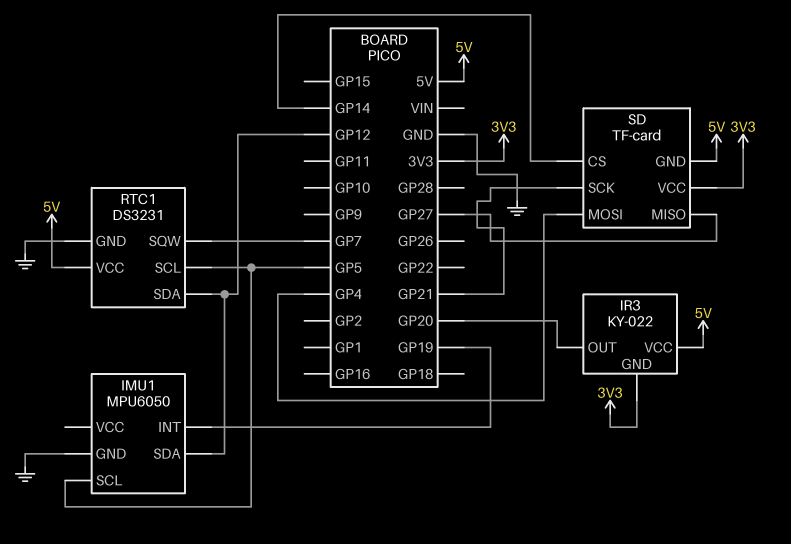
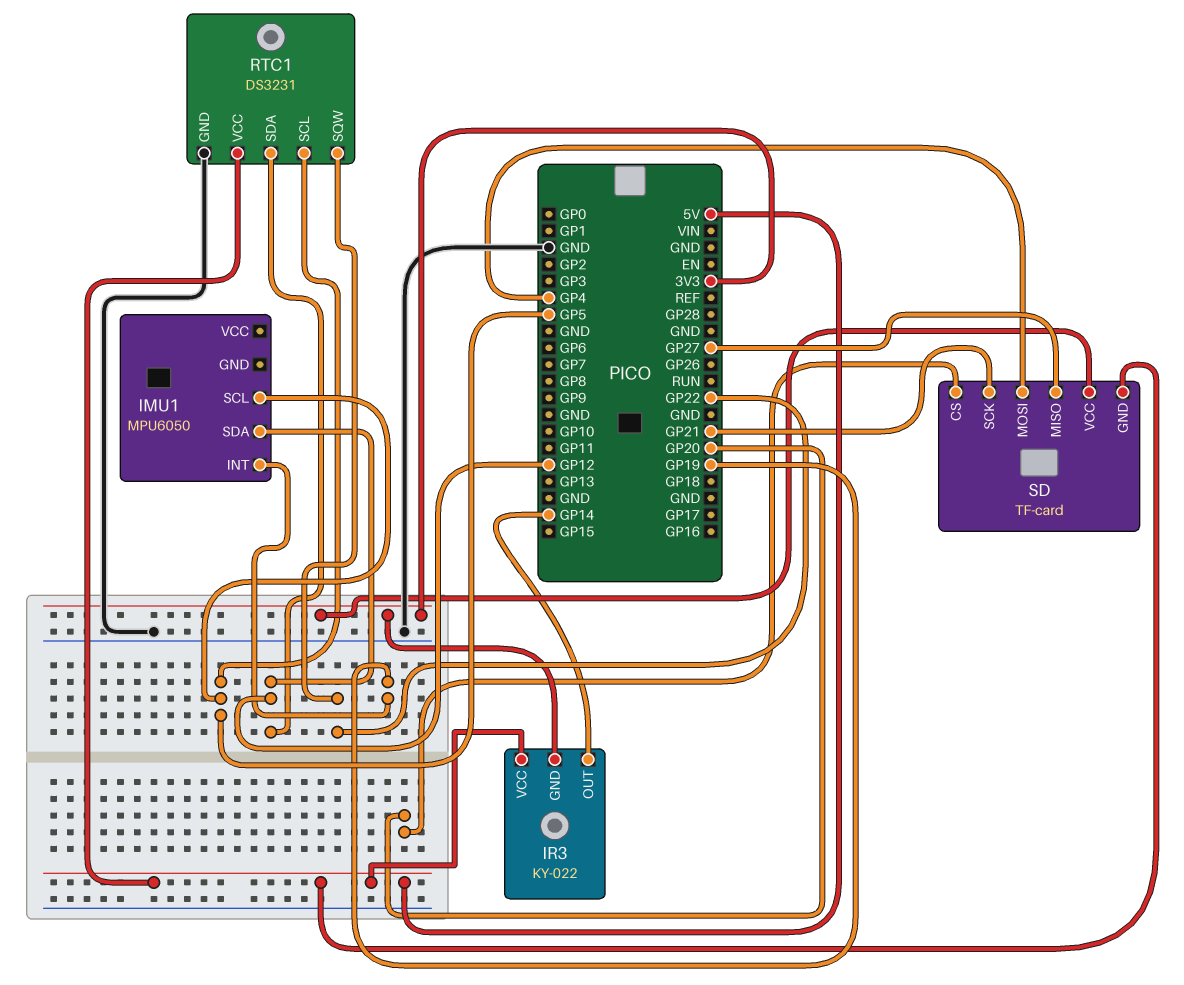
IMU1 pin GND: GND -> none
IR3 pin OUT: GP20 -> GP14
RTC1 pin SQW: GP7 -> GP22
SD pin CS: GP14 -> GP20

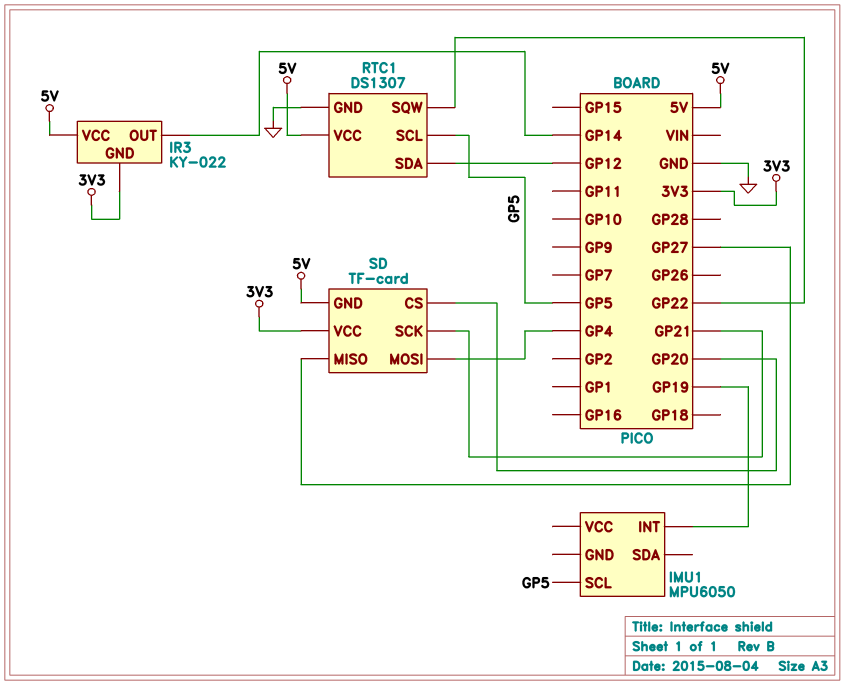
IMU1 pin SDA: GP12 -> none
RTC1: DS3231 -> DS1307

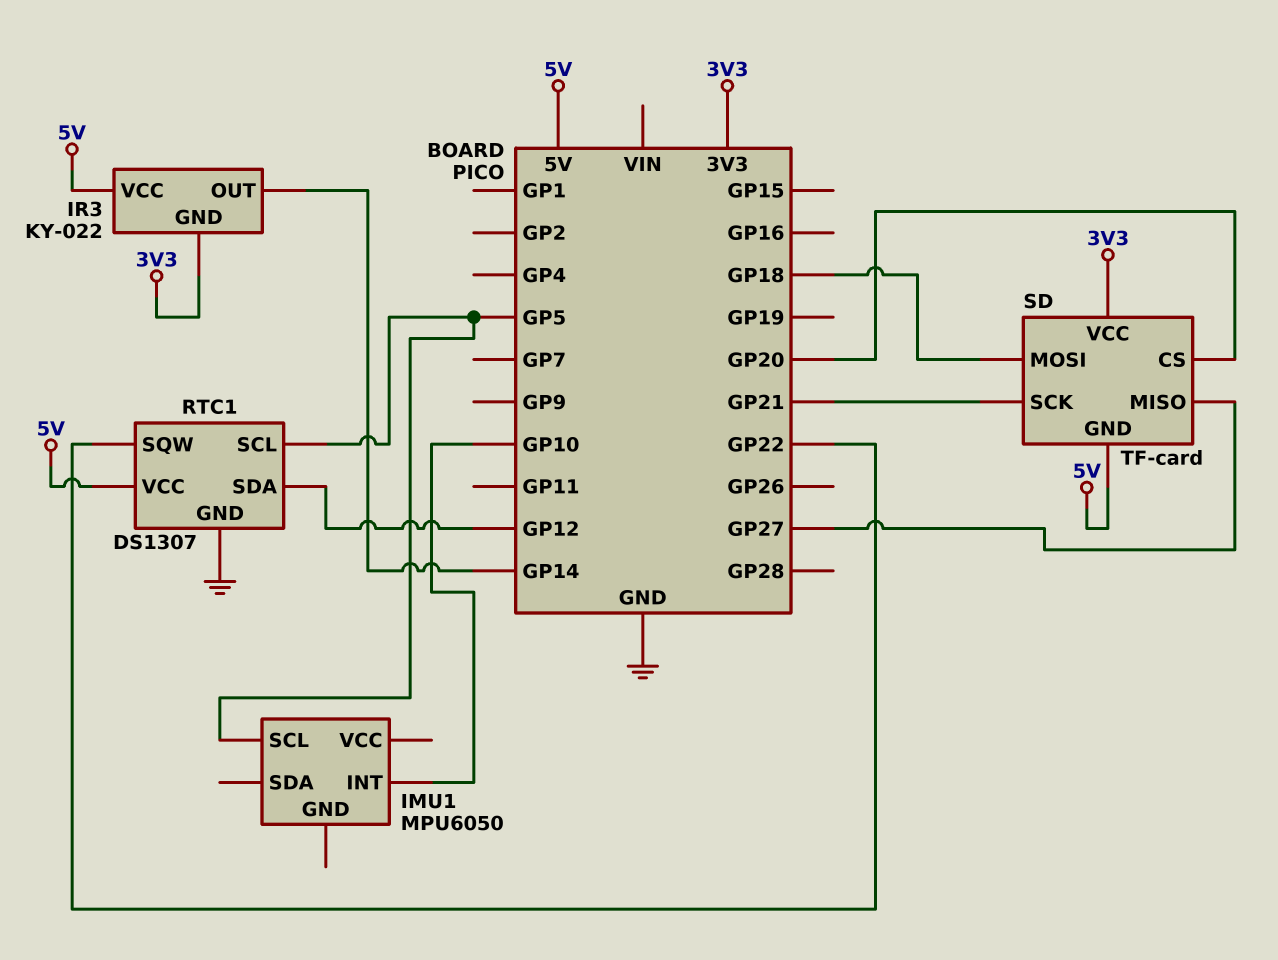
IMU1 pin INT: GP19 -> GP10
SD pin MOSI: GP4 -> GP18

